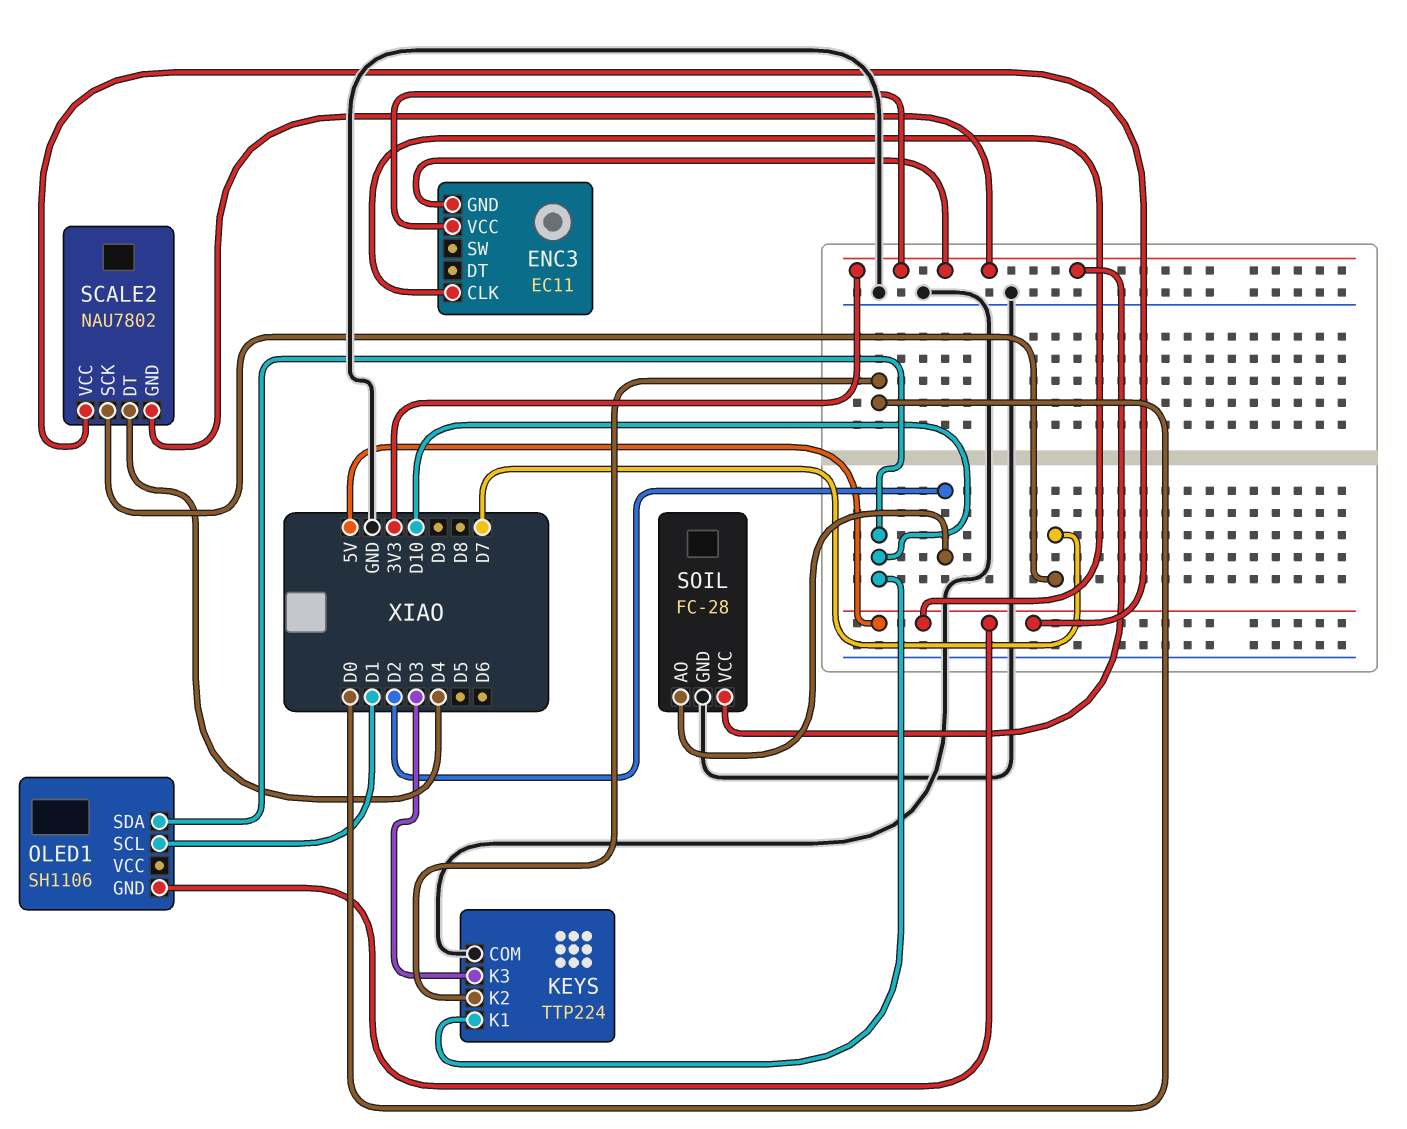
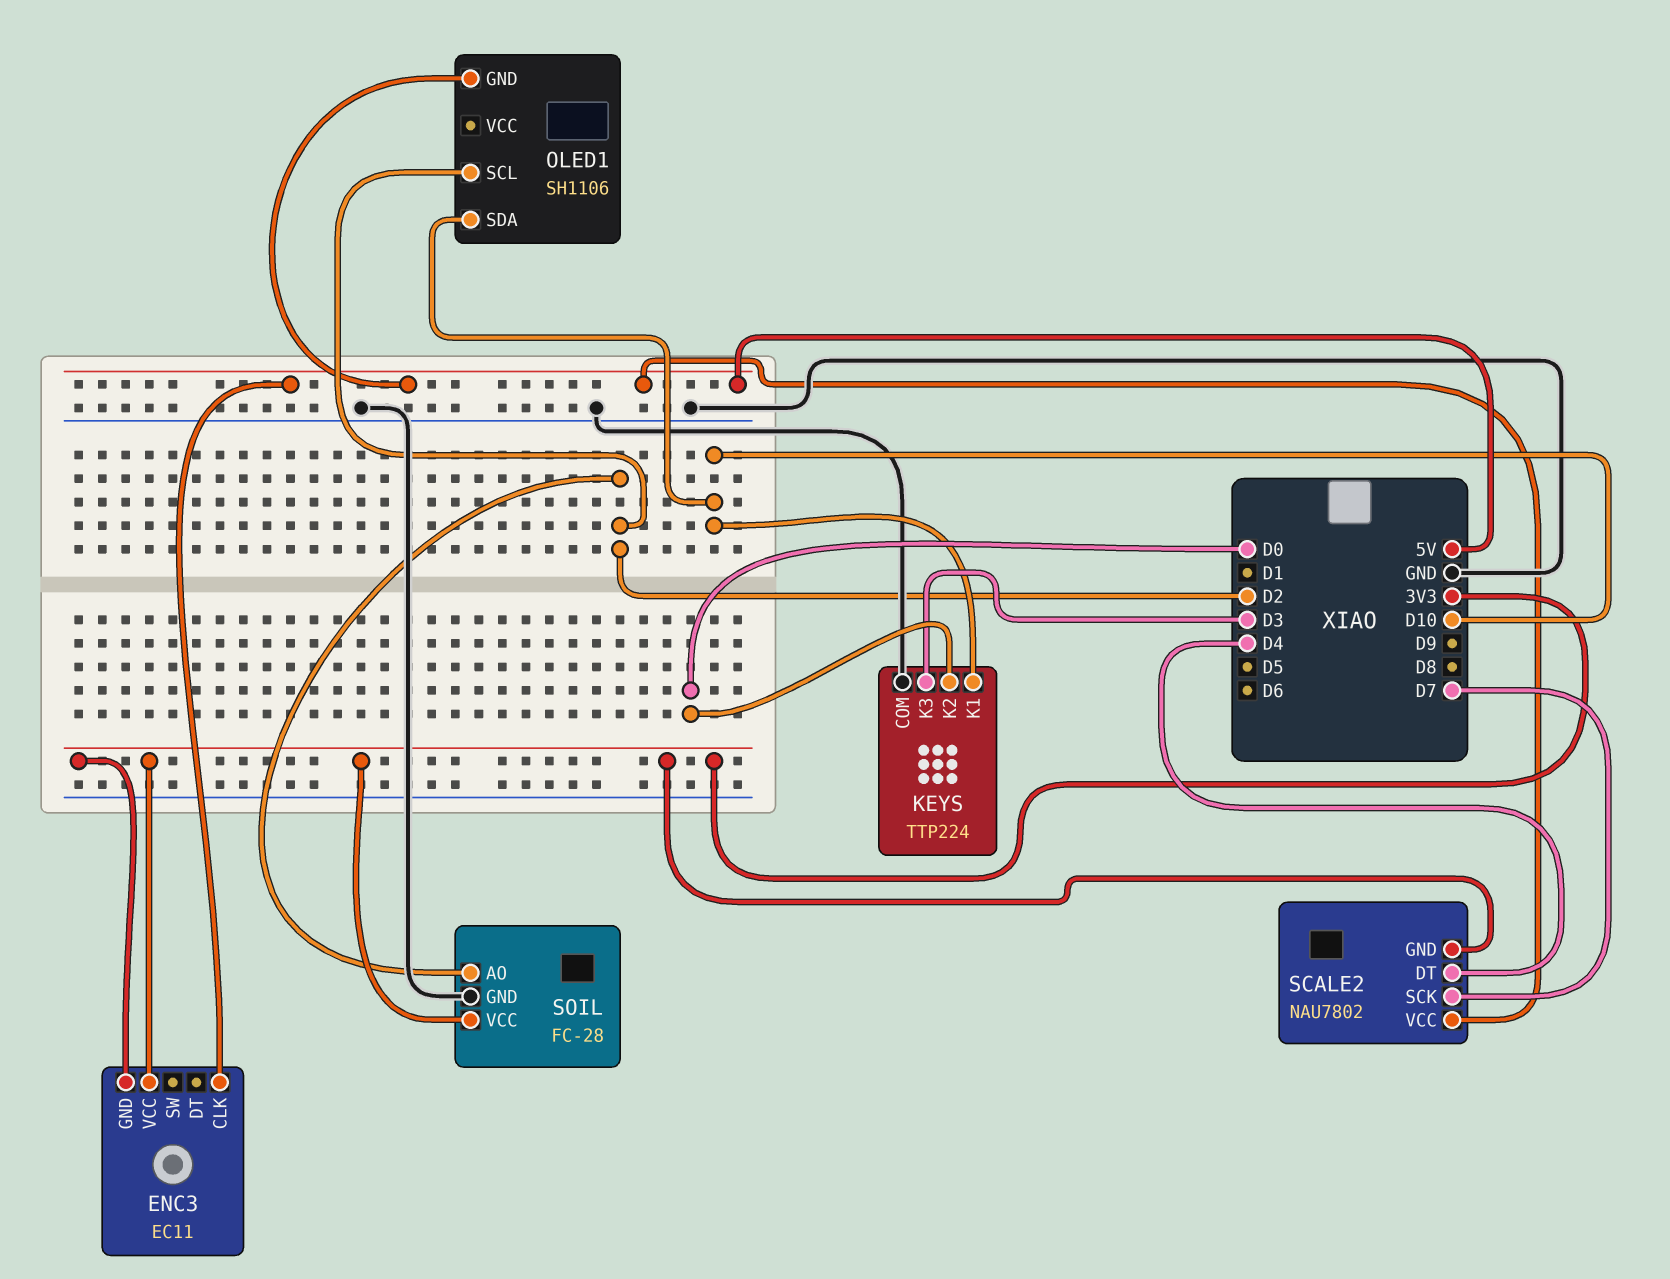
OLED1 pin SCL: D1 -> D2

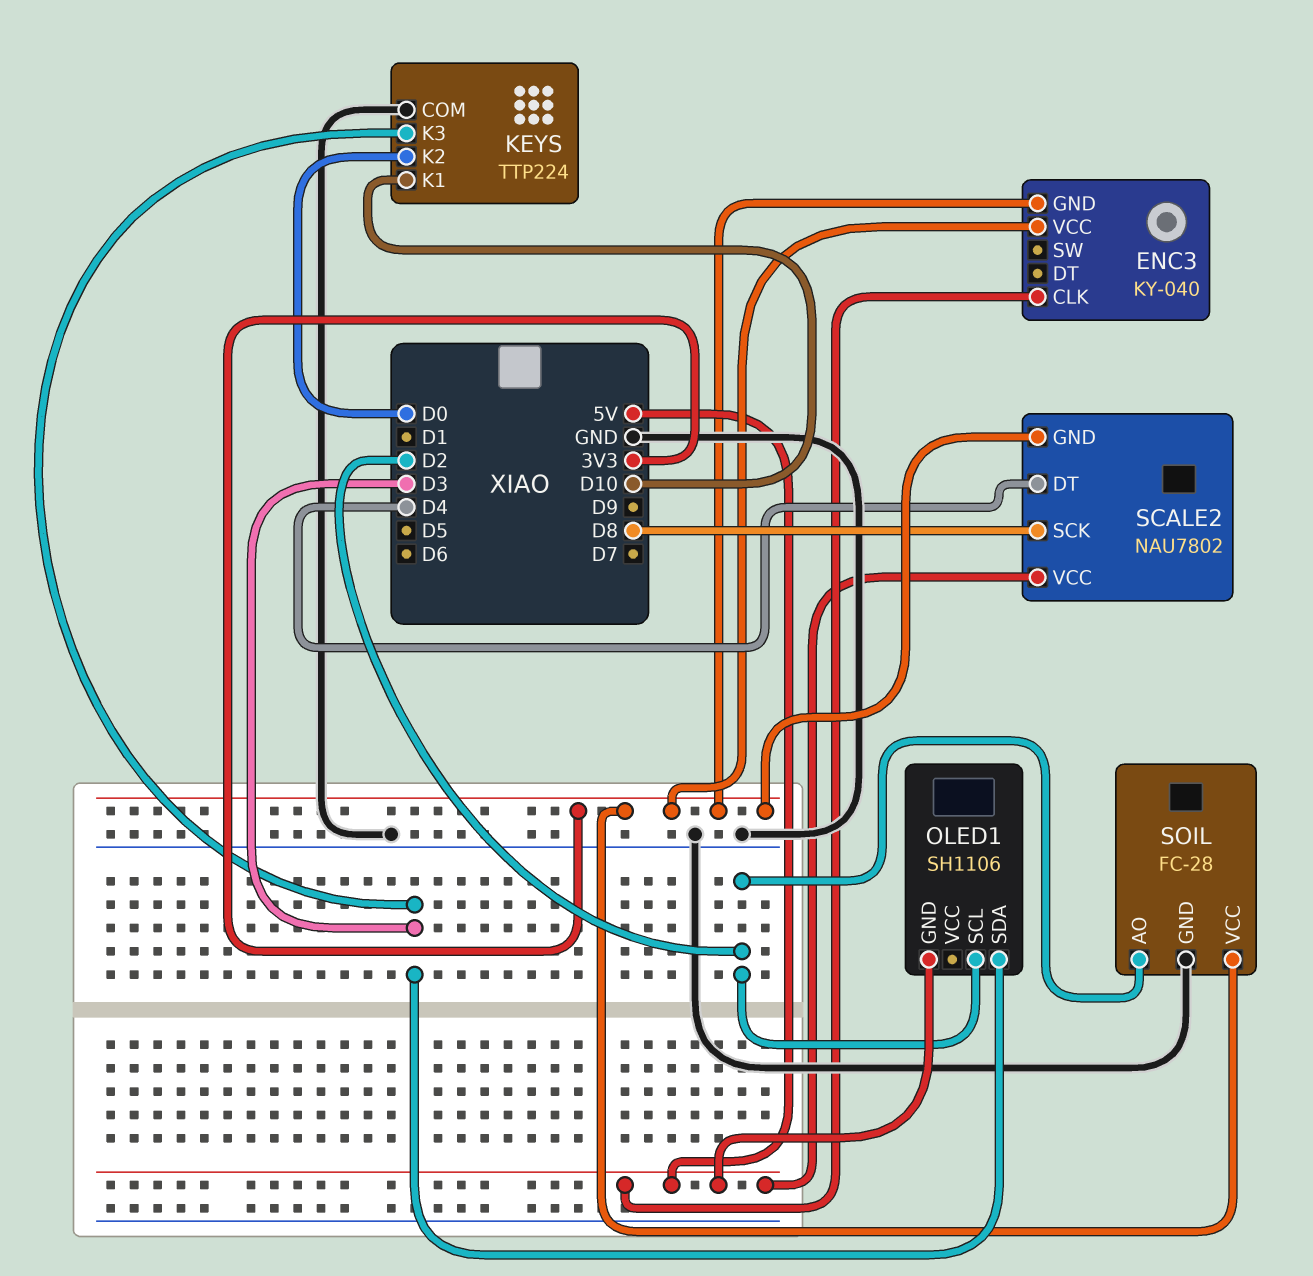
ENC3: EC11 -> KY-040
OLED1 pin SDA: D10 -> D3
SCALE2 pin SCK: D7 -> D8

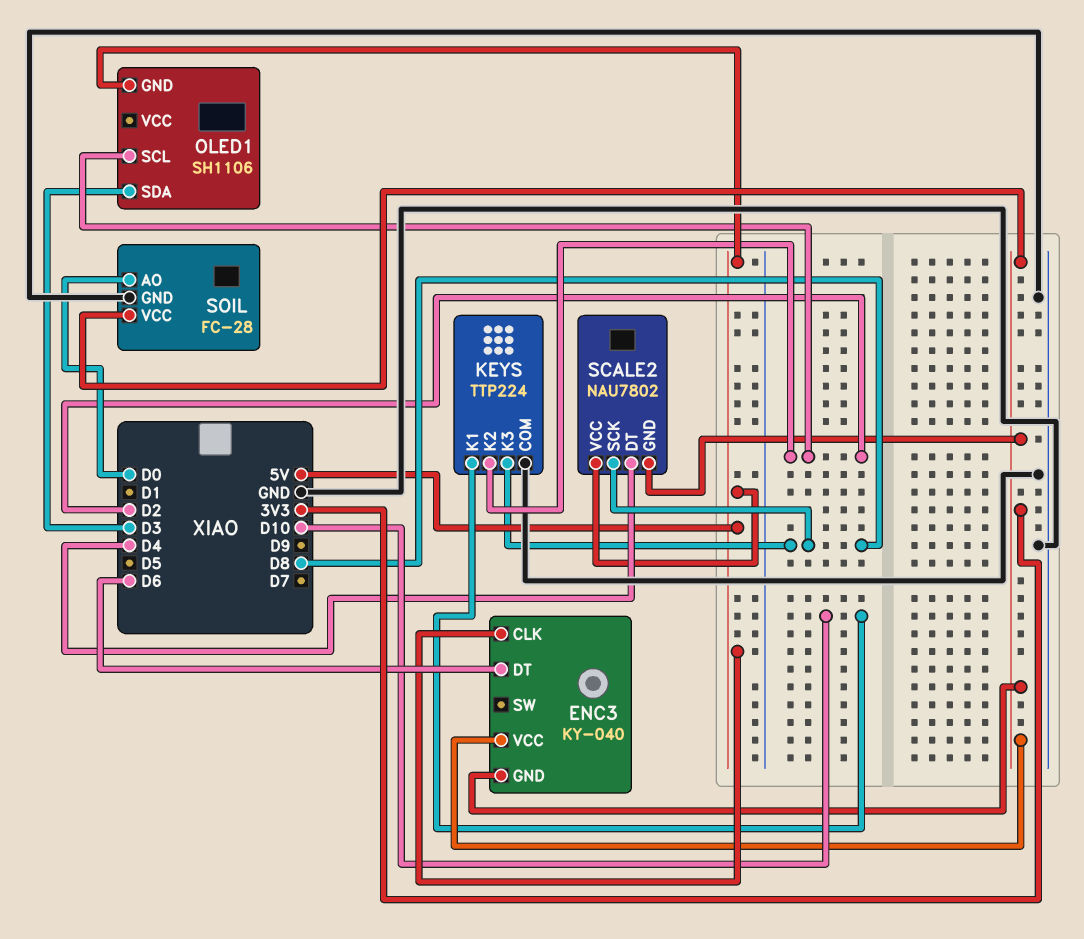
ENC3 pin DT: none -> D6
KEYS pin K2: D0 -> D2
KEYS pin K3: D3 -> D8
SOIL pin AO: D2 -> D0

